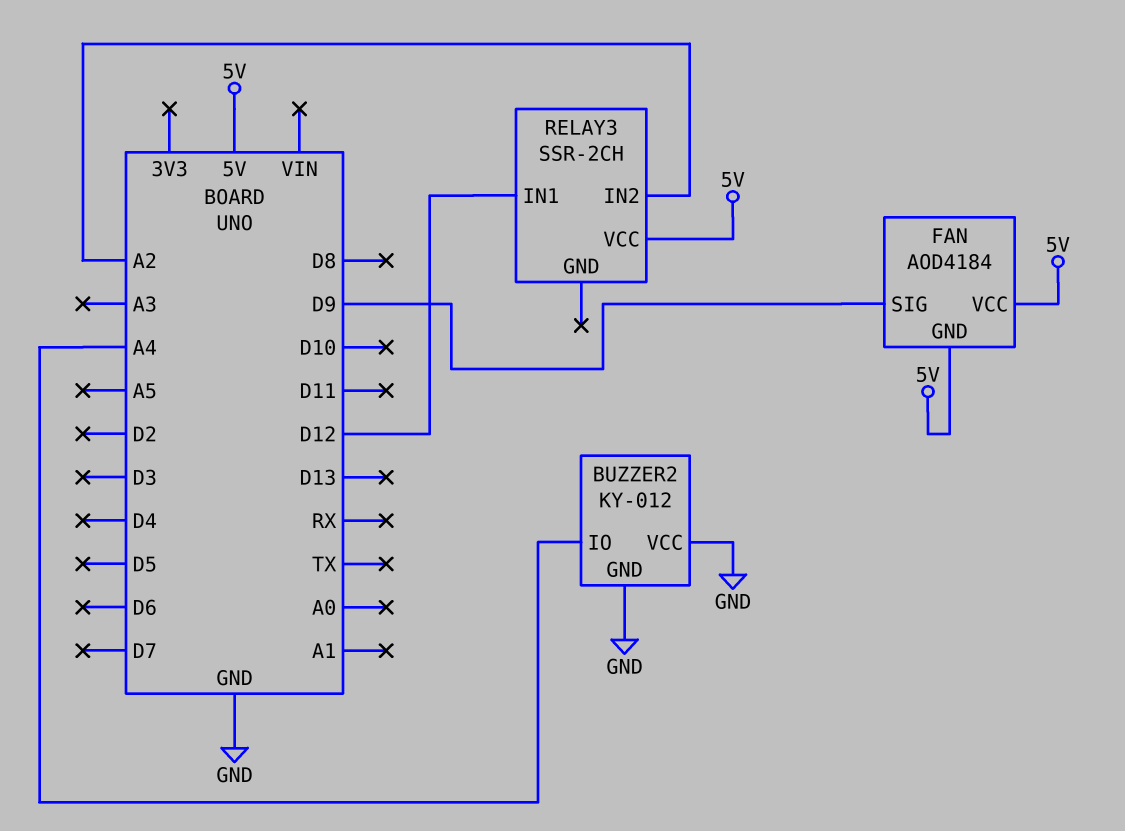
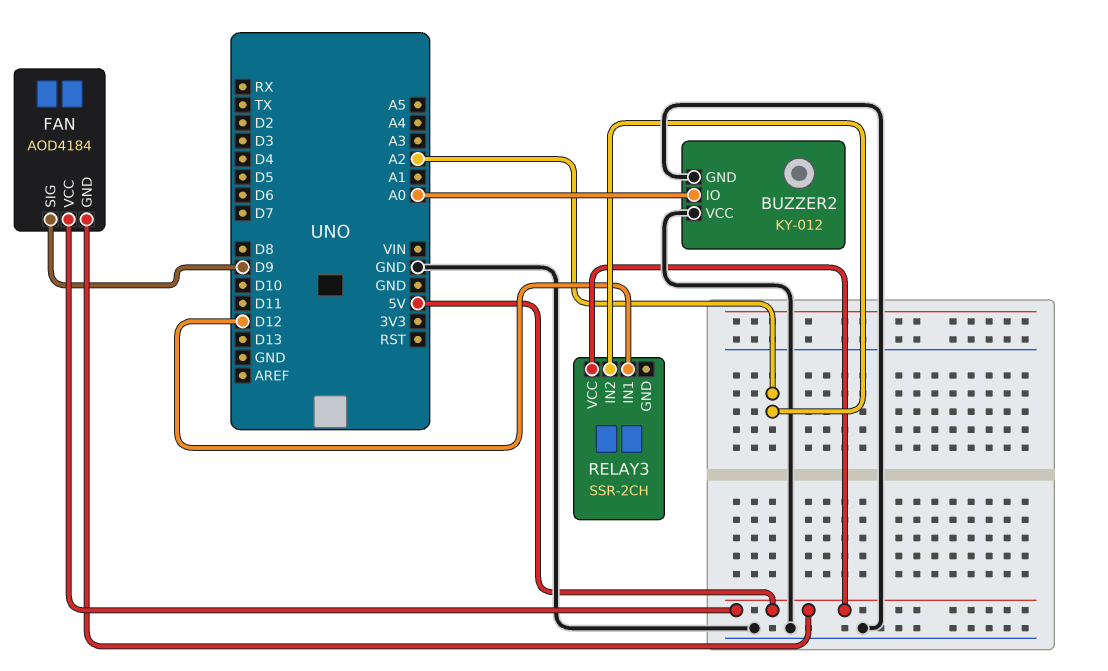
BUZZER2 pin IO: A4 -> A0

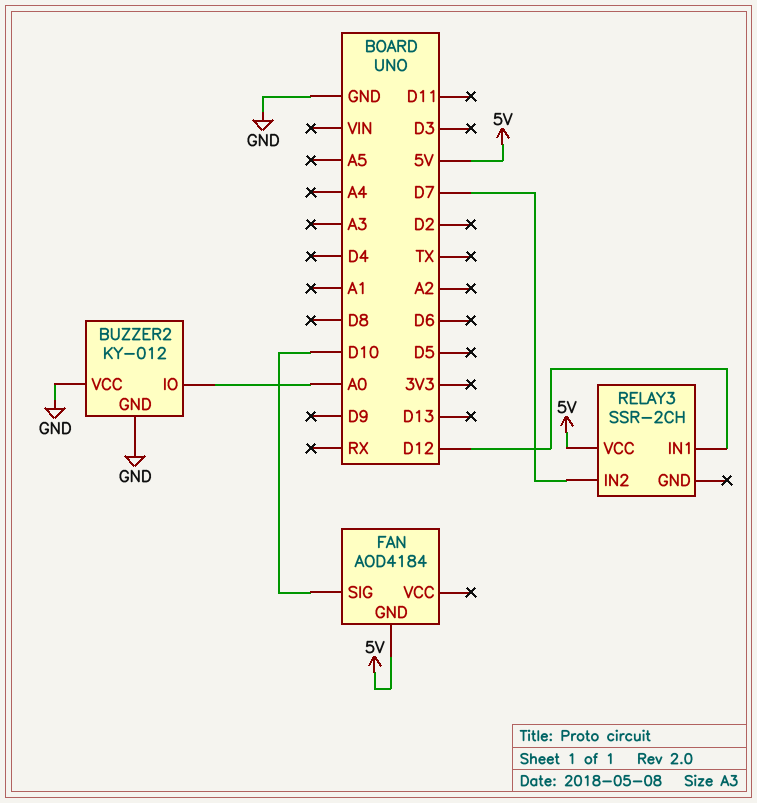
FAN pin SIG: D9 -> D10
FAN pin VCC: 5V -> none
RELAY3 pin IN2: A2 -> D7

